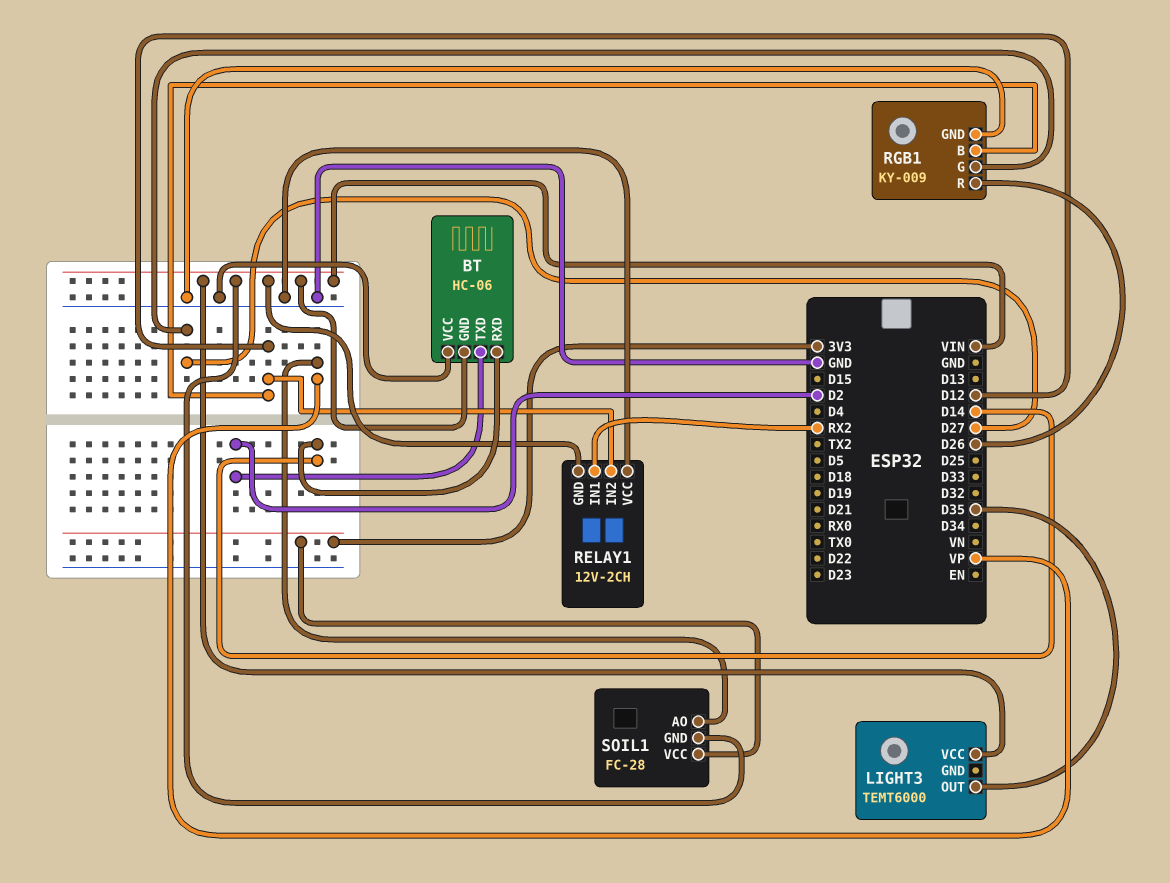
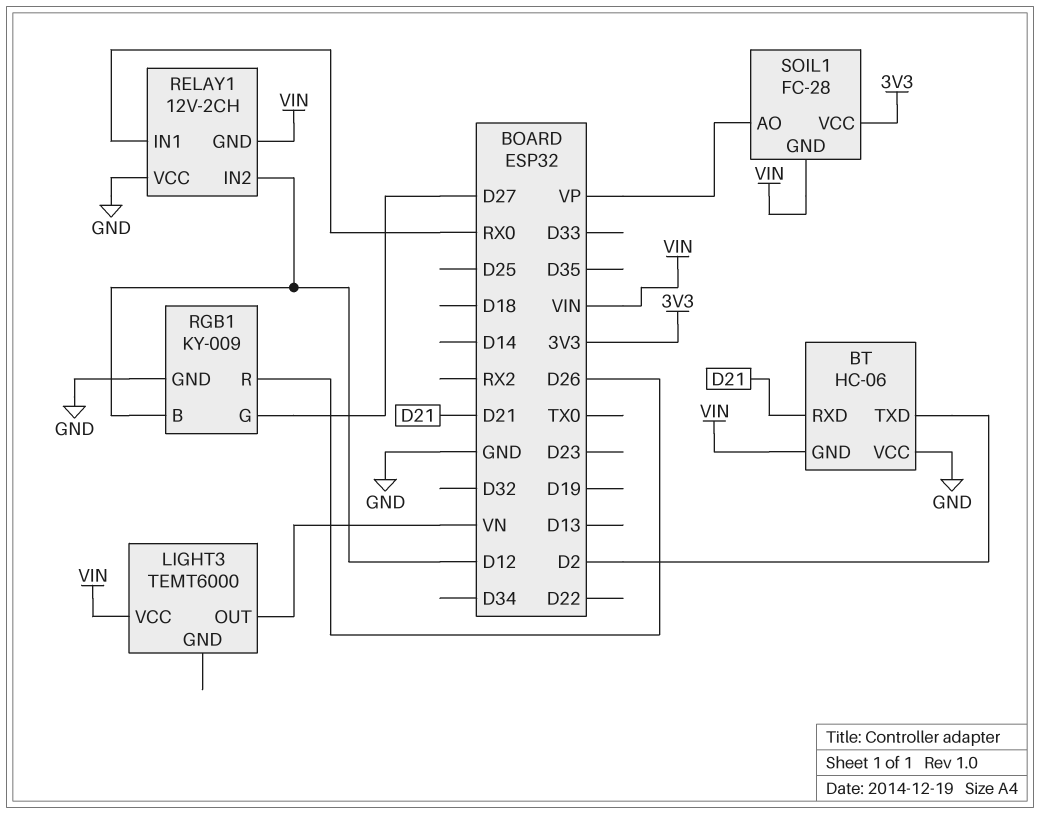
BT pin RXD: D14 -> D21
LIGHT3 pin OUT: D35 -> VN
RELAY1 pin IN1: RX2 -> RX0

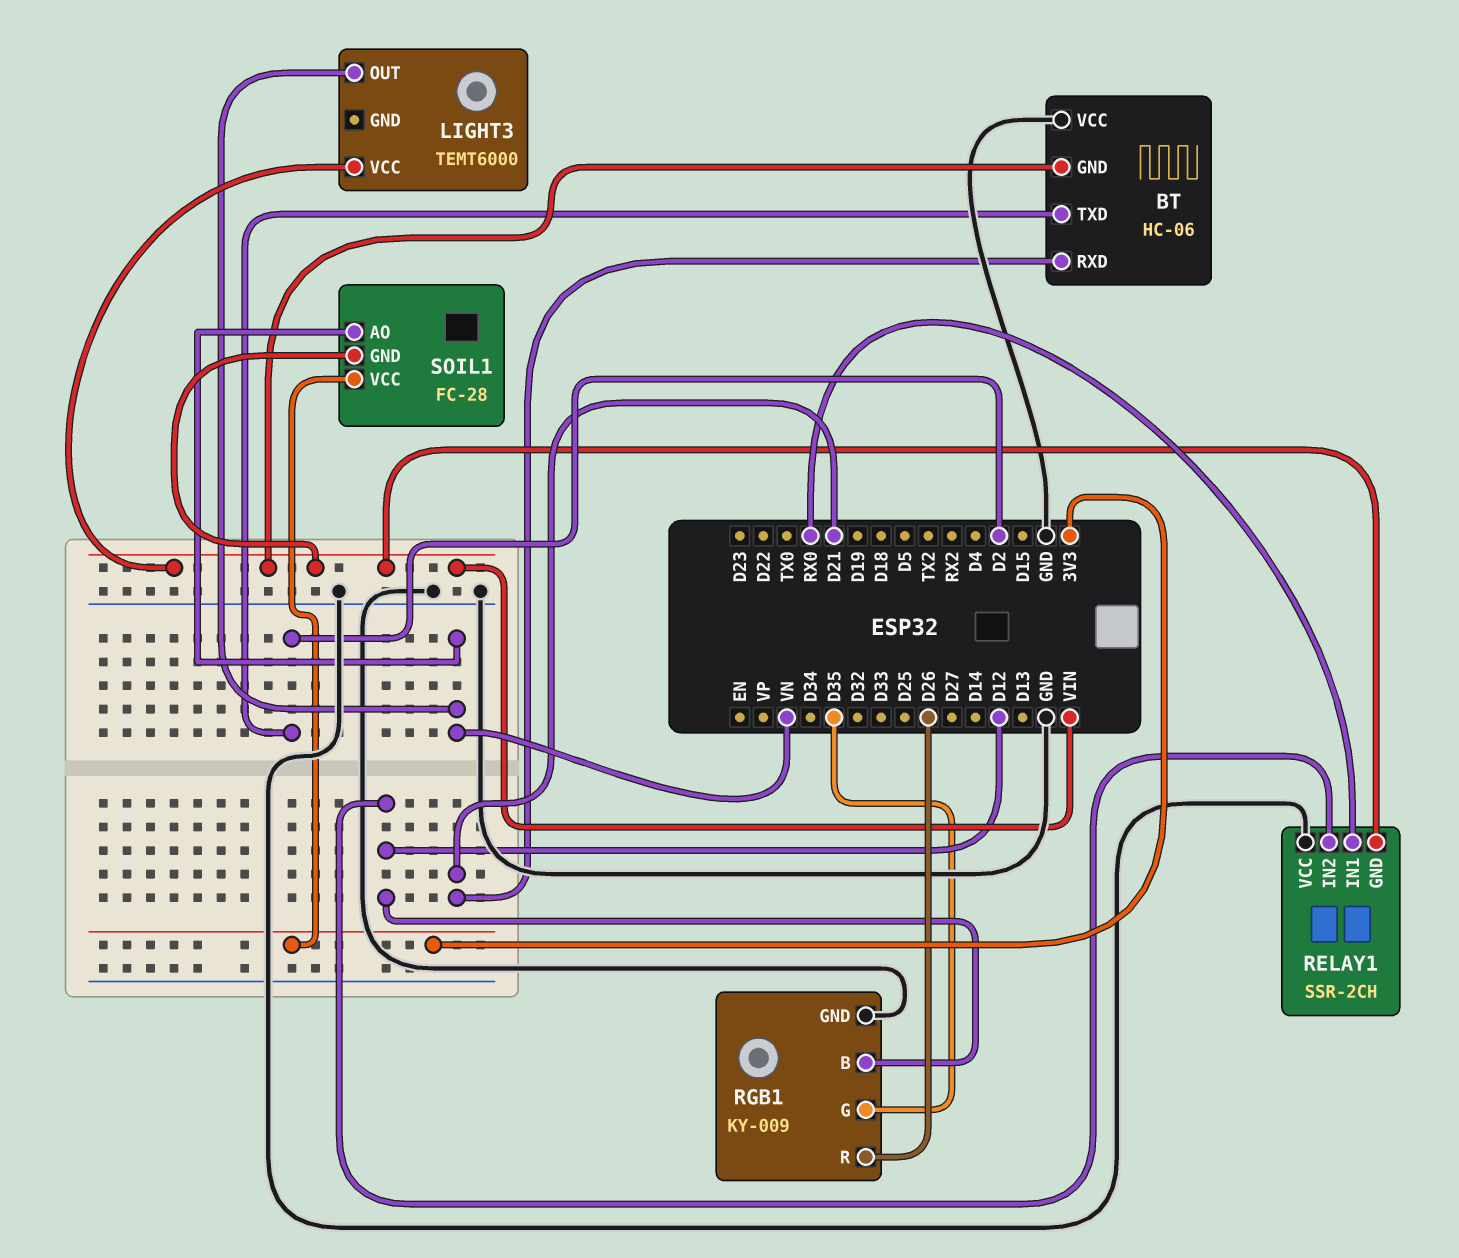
RELAY1: 12V-2CH -> SSR-2CH
RGB1 pin G: D27 -> D35
SOIL1 pin AO: VP -> VN

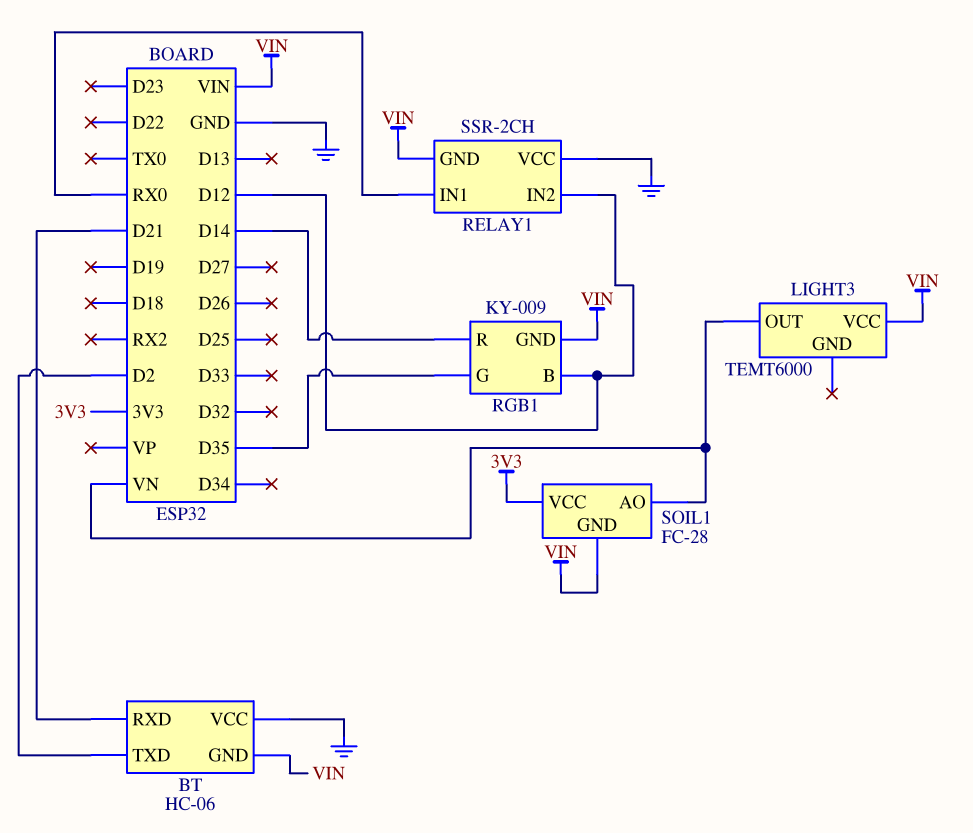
RGB1 pin GND: GND -> VIN
RGB1 pin R: D26 -> D14

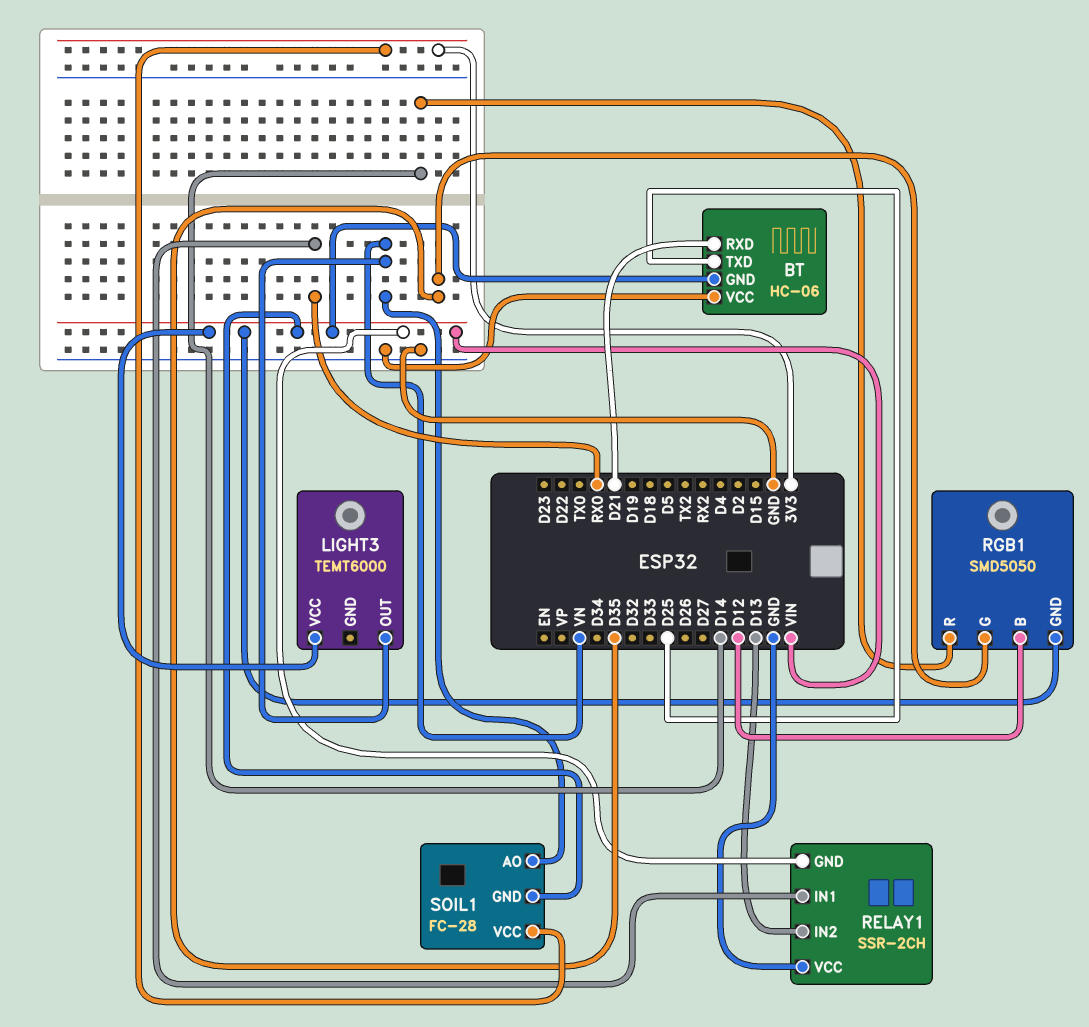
BT pin TXD: D2 -> D25
RELAY1 pin IN2: D12 -> D13
RGB1: KY-009 -> SMD5050

